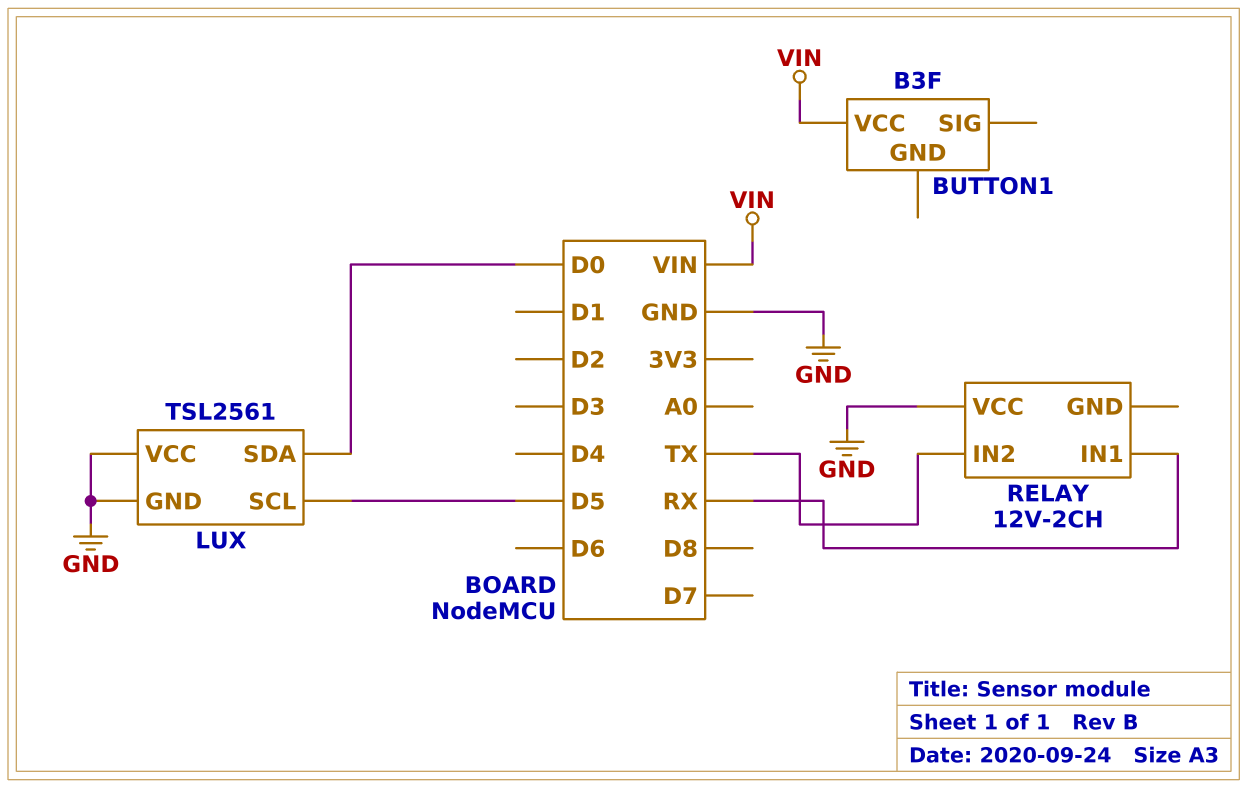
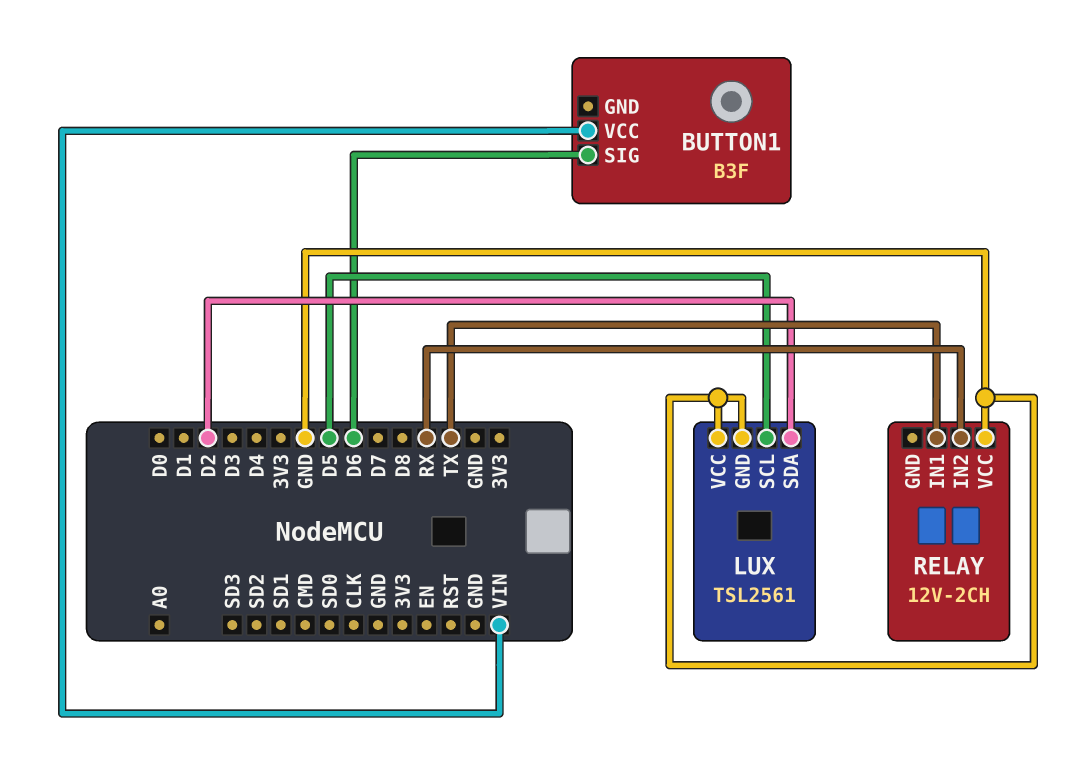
BUTTON1 pin SIG: none -> D6
LUX pin SDA: D0 -> D2
RELAY pin IN1: RX -> TX
RELAY pin IN2: TX -> RX

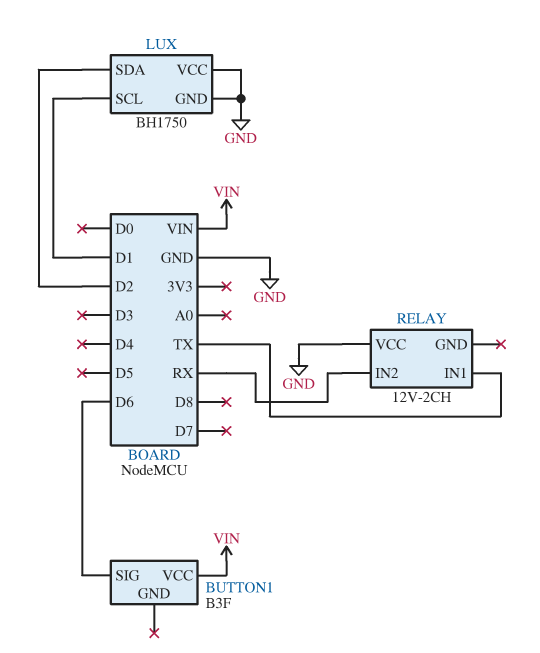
LUX: TSL2561 -> BH1750
LUX pin SCL: D5 -> D1

